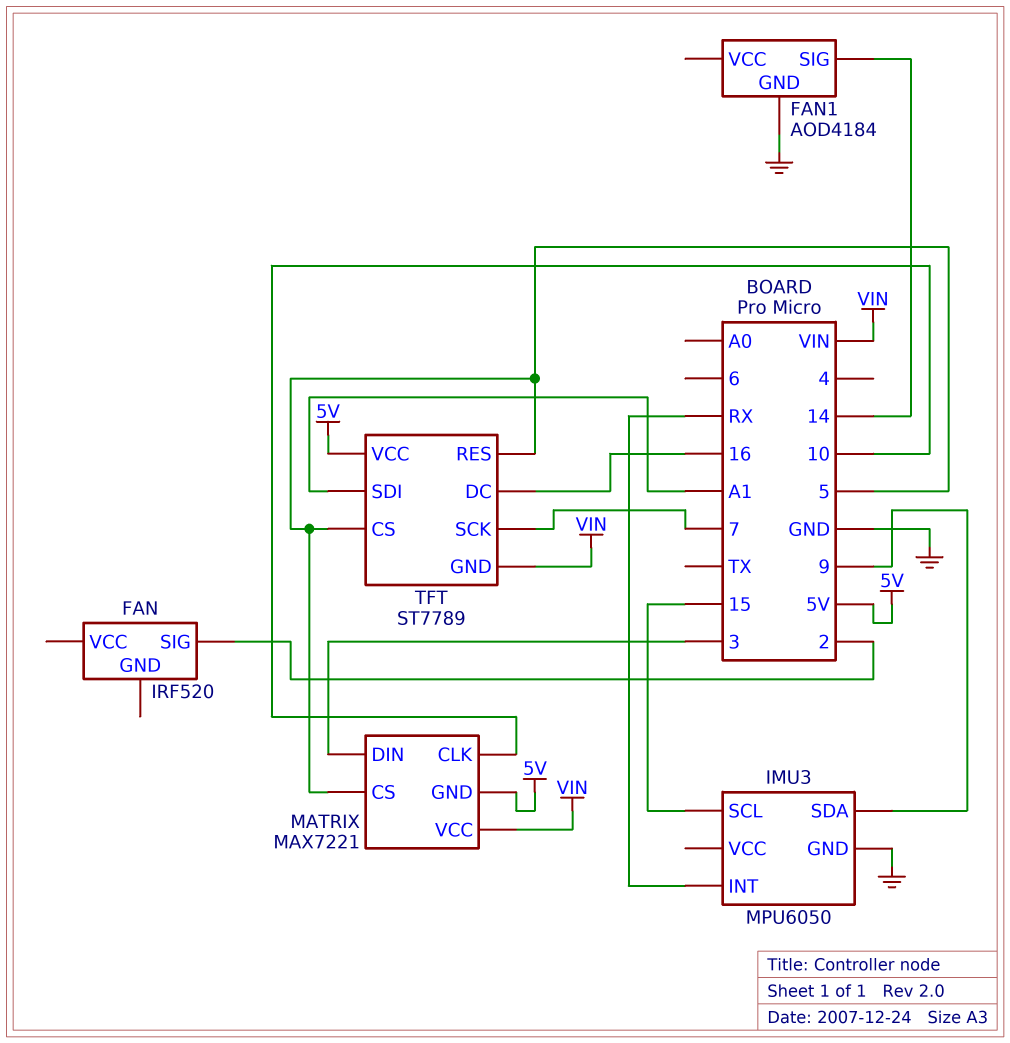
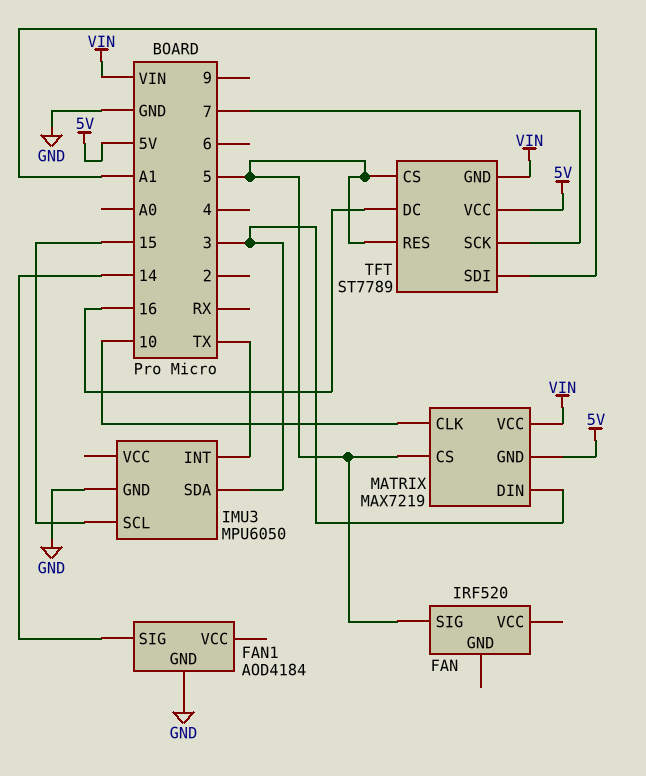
FAN pin SIG: 2 -> 5
IMU3 pin INT: RX -> TX
IMU3 pin SDA: 9 -> 3
MATRIX: MAX7221 -> MAX7219

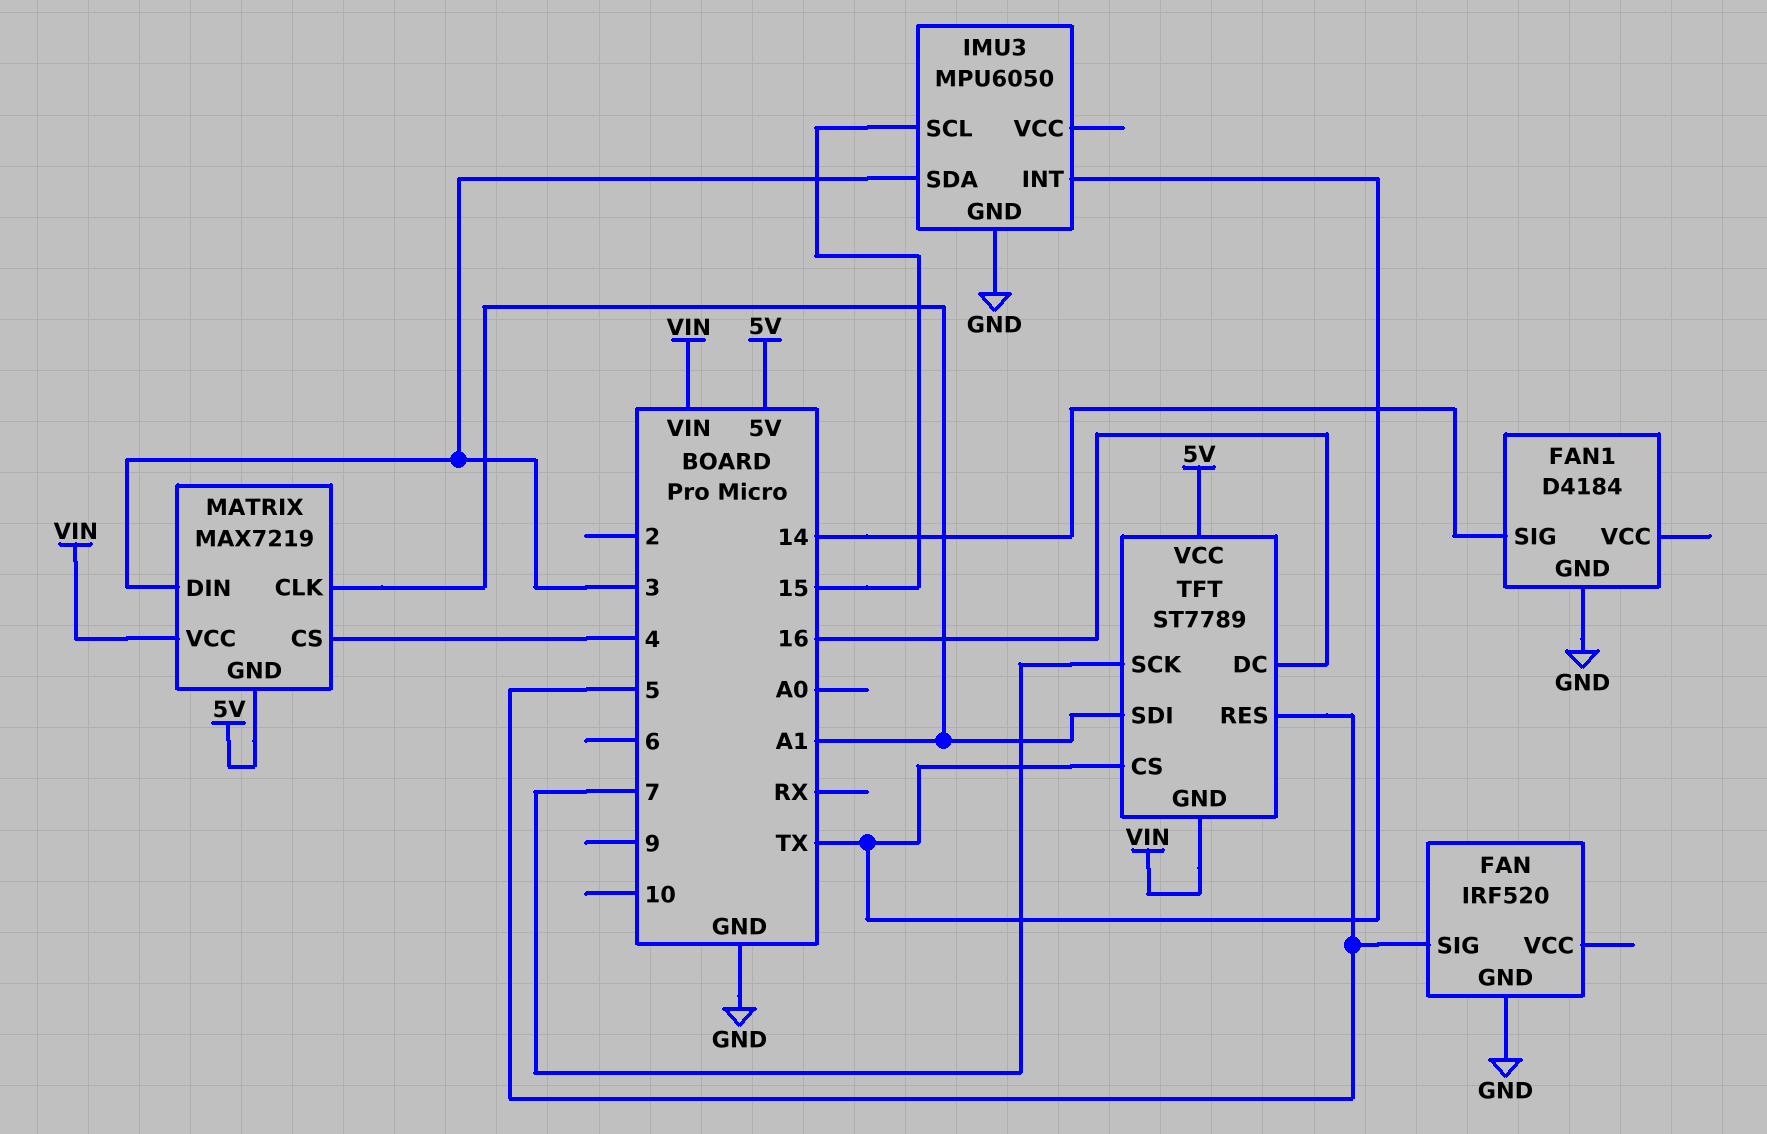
FAN pin GND: none -> GND
FAN1: AOD4184 -> D4184
MATRIX pin CLK: 10 -> A1
MATRIX pin CS: 5 -> 4
TFT pin CS: 5 -> TX

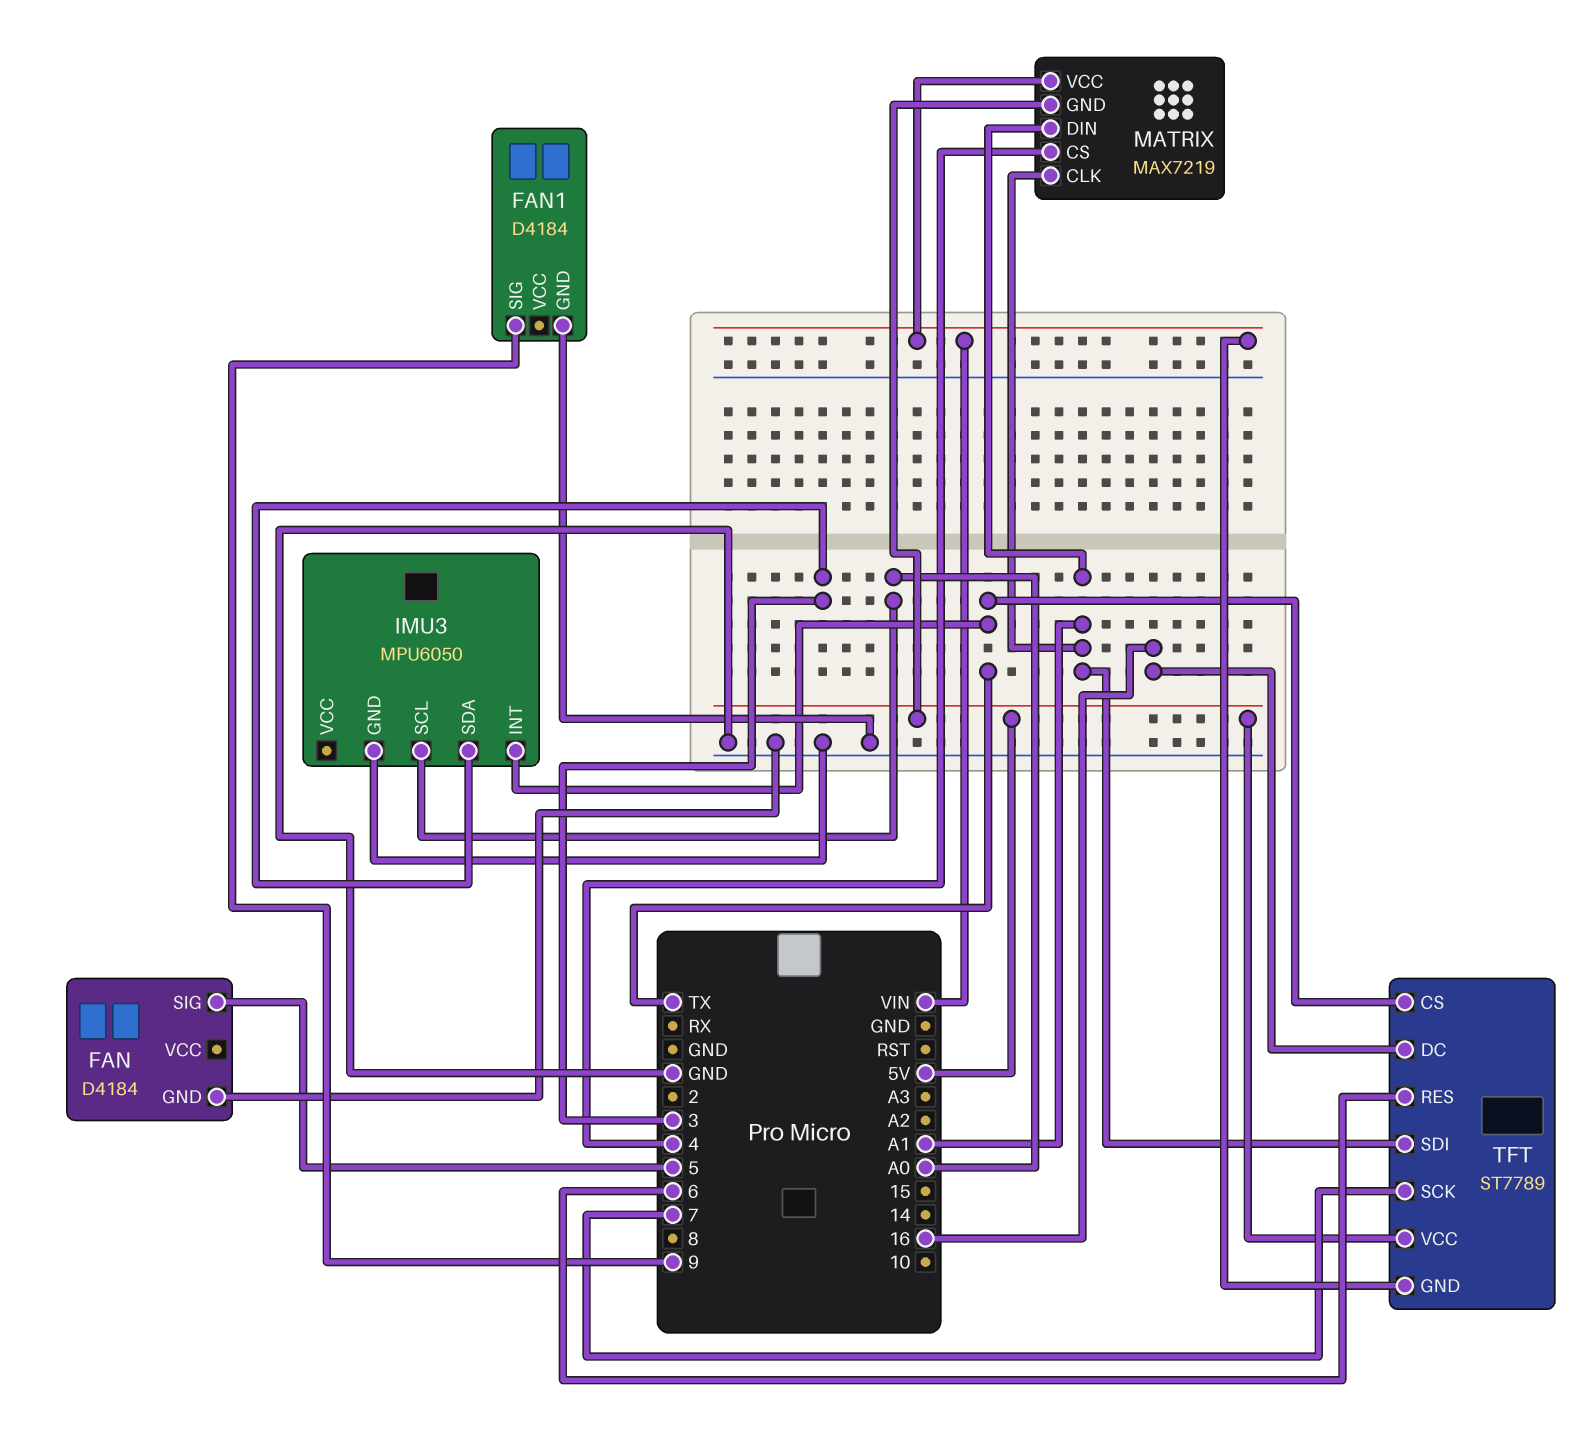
FAN: IRF520 -> D4184
FAN1 pin SIG: 14 -> 9
IMU3 pin SCL: 15 -> A0
MATRIX pin DIN: 3 -> A1
TFT pin RES: 5 -> 6

